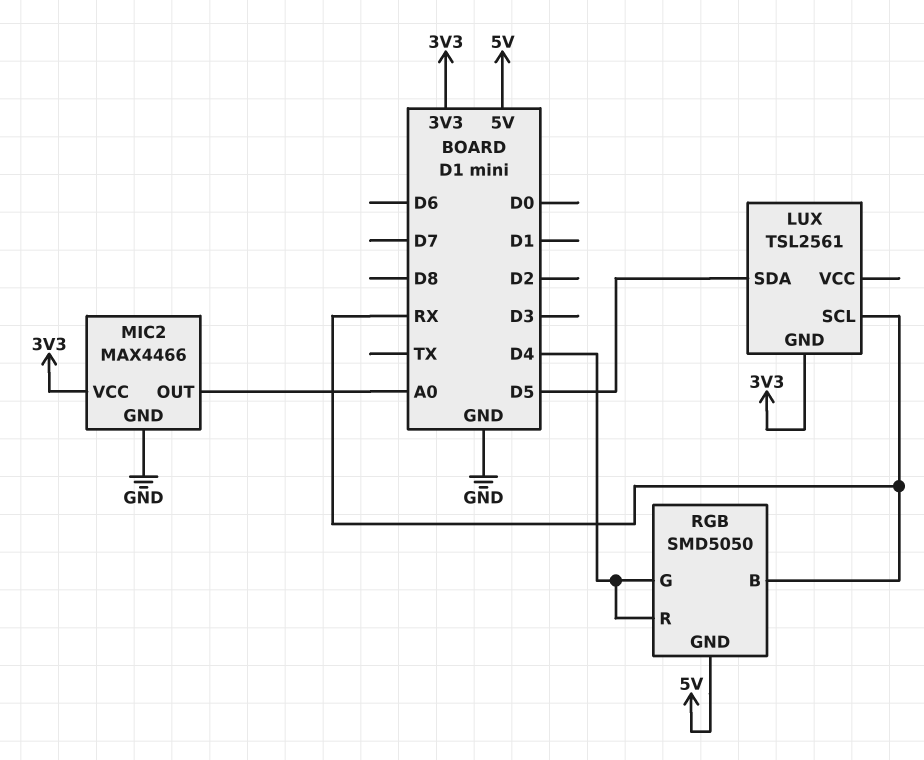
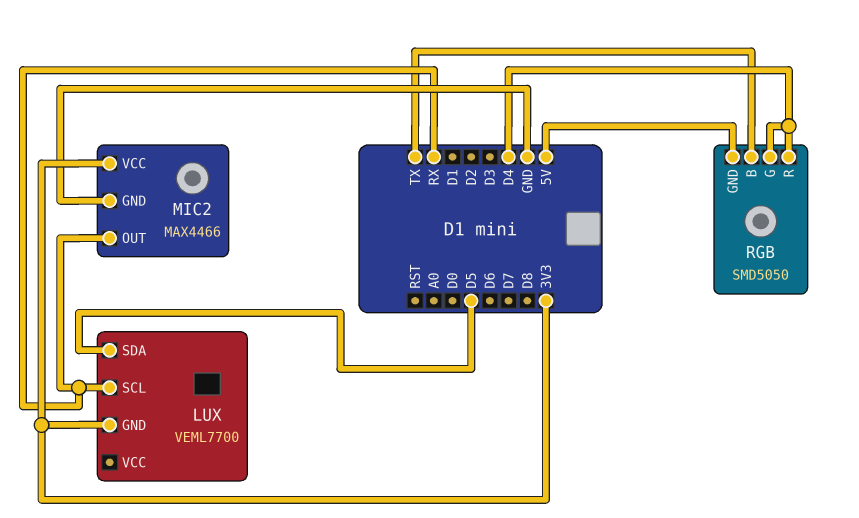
LUX: TSL2561 -> VEML7700
MIC2 pin OUT: A0 -> RX
RGB pin B: RX -> TX

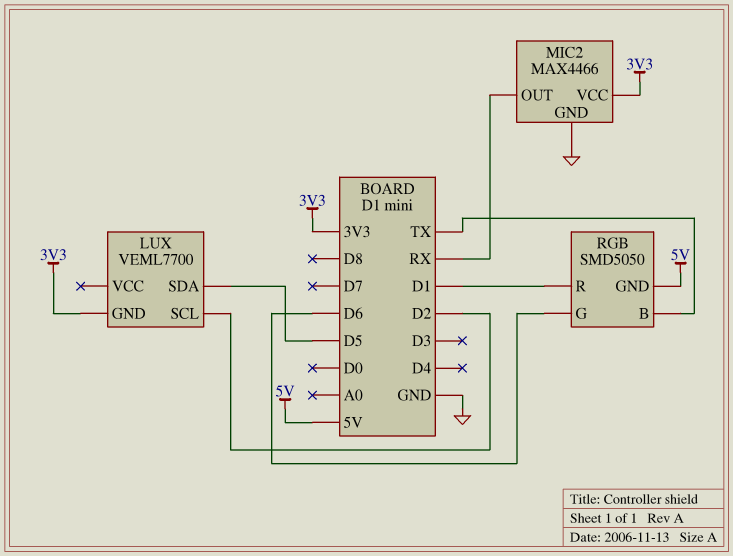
LUX pin SCL: RX -> D2
RGB pin G: D4 -> D6
RGB pin R: D4 -> D1

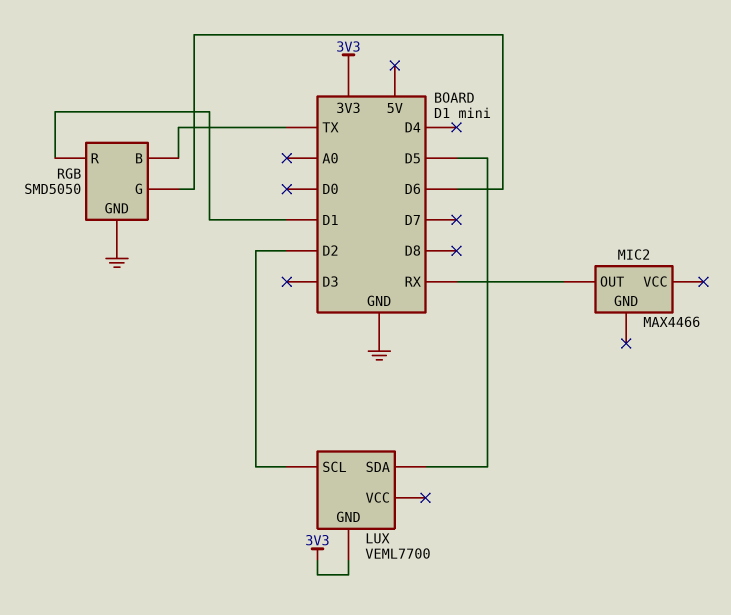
MIC2 pin GND: GND -> none
MIC2 pin VCC: 3V3 -> none
RGB pin GND: 5V -> GND

